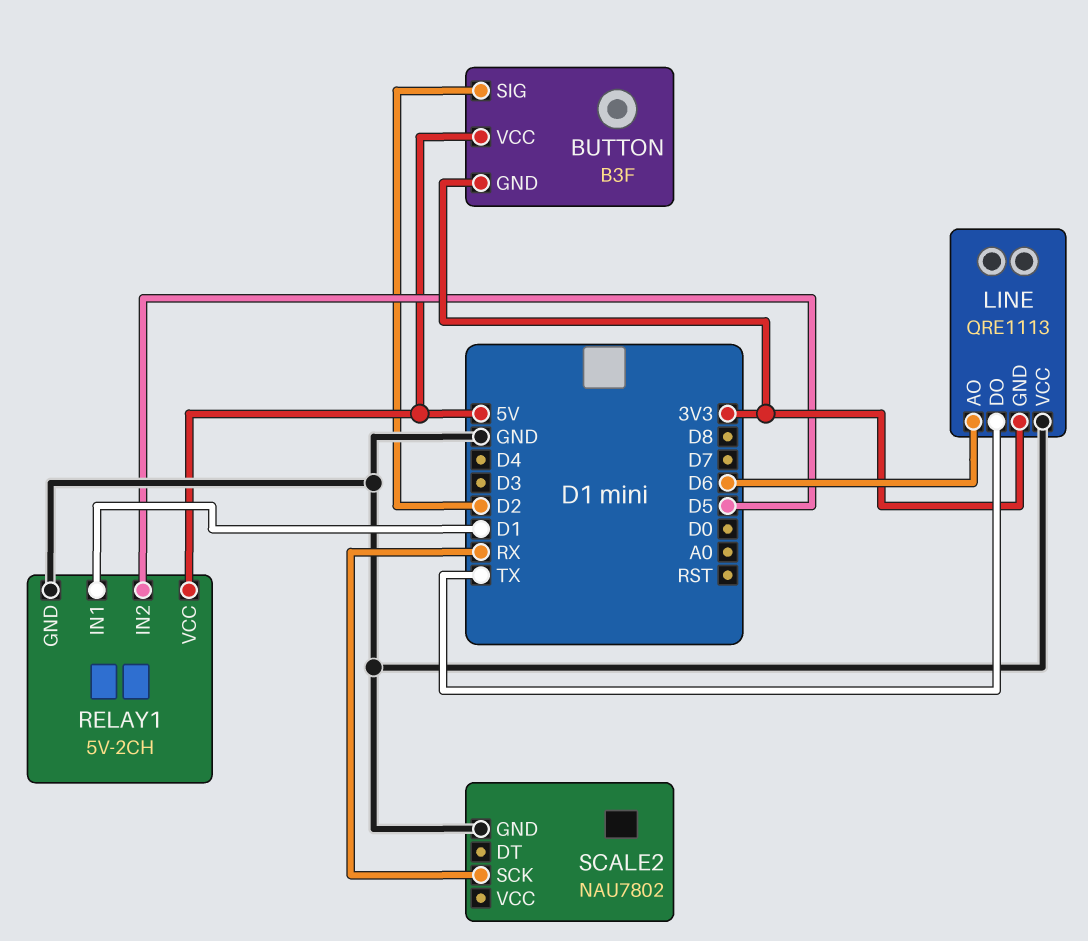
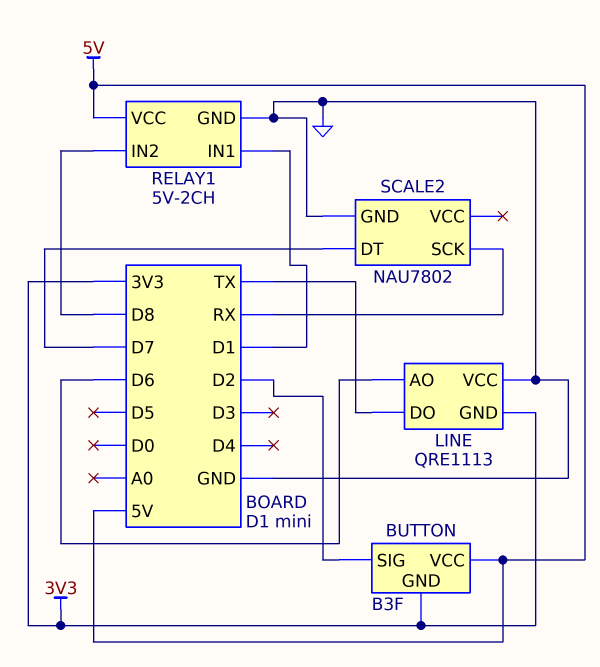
RELAY1 pin IN2: D5 -> D8
SCALE2 pin DT: none -> D7

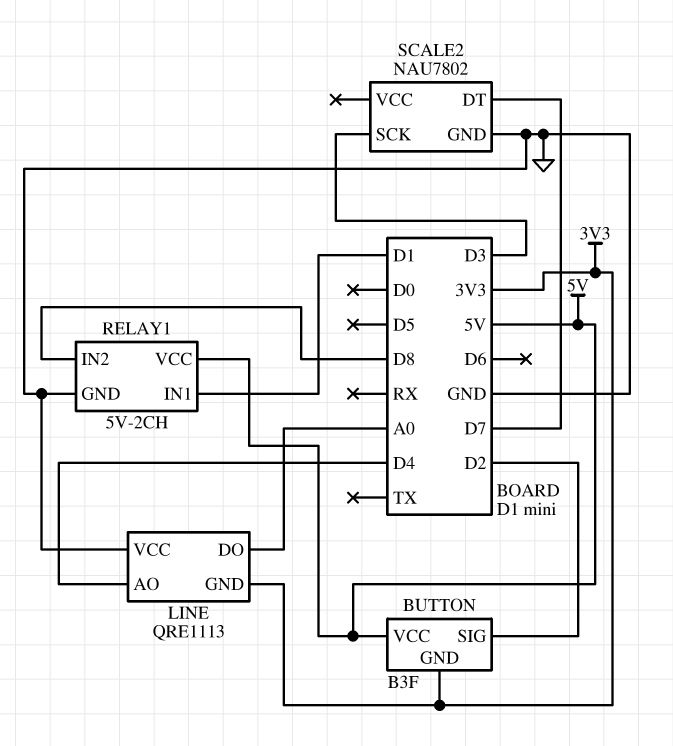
LINE pin AO: D6 -> D4
LINE pin DO: TX -> A0
SCALE2 pin SCK: RX -> D3

